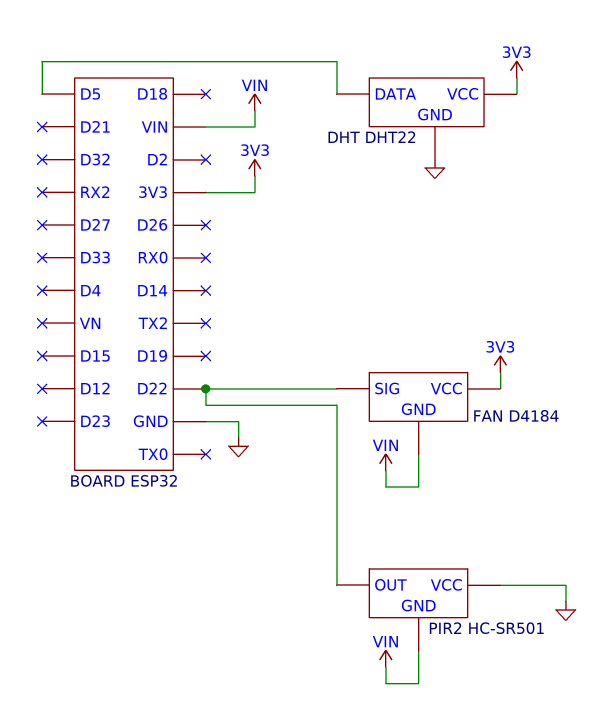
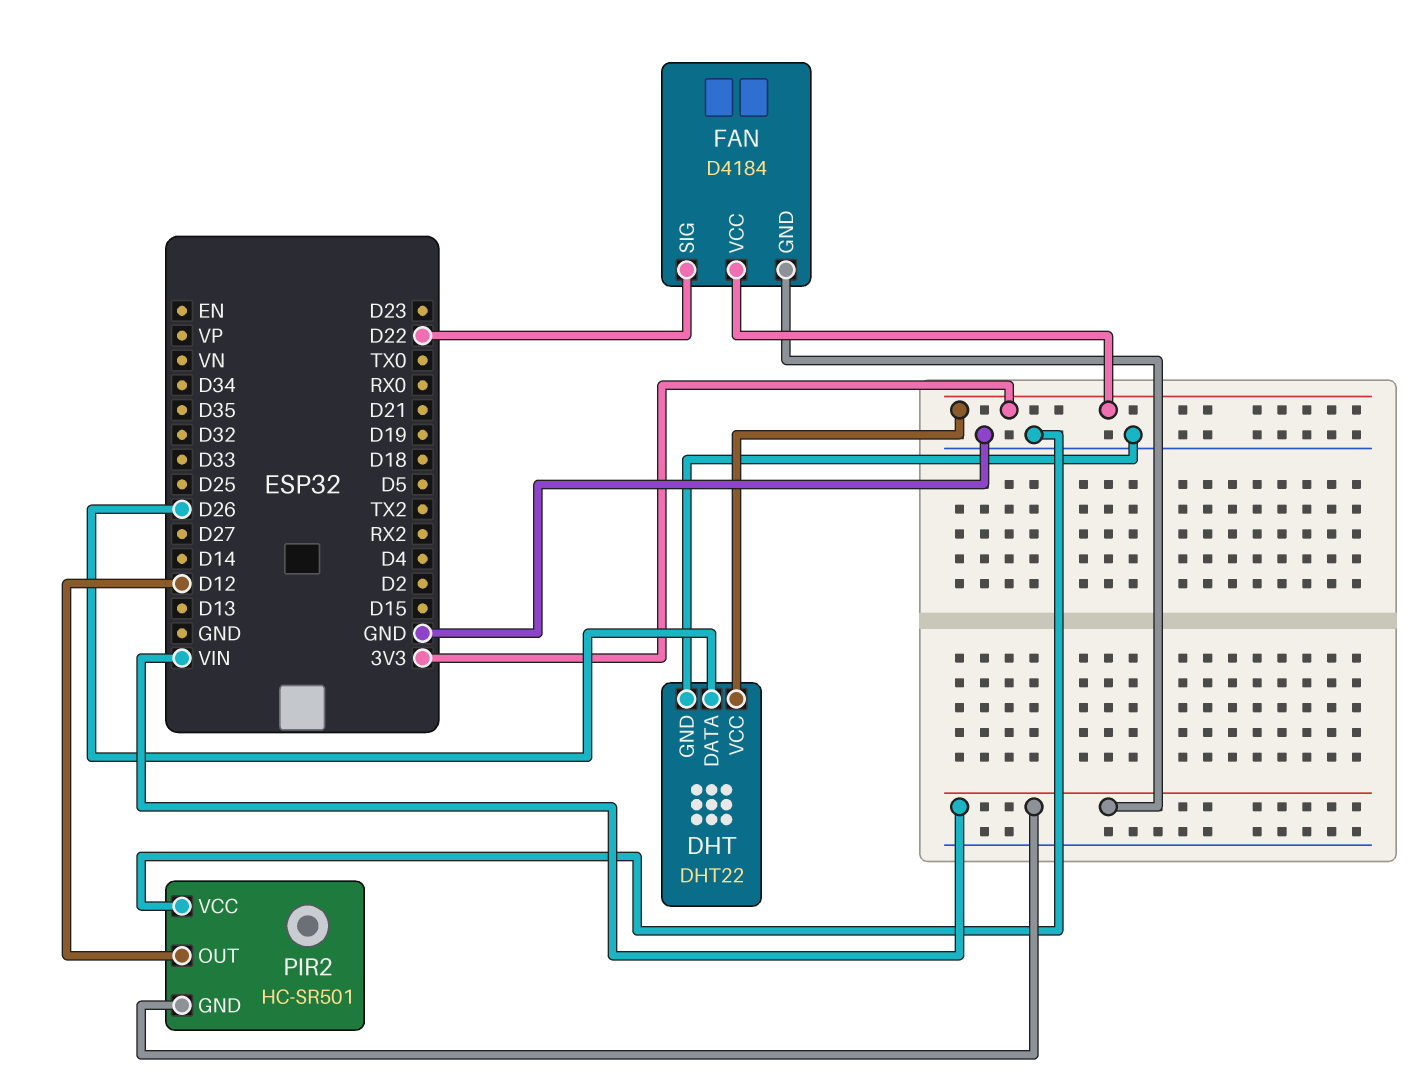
DHT pin DATA: D5 -> D26
PIR2 pin OUT: D22 -> D12

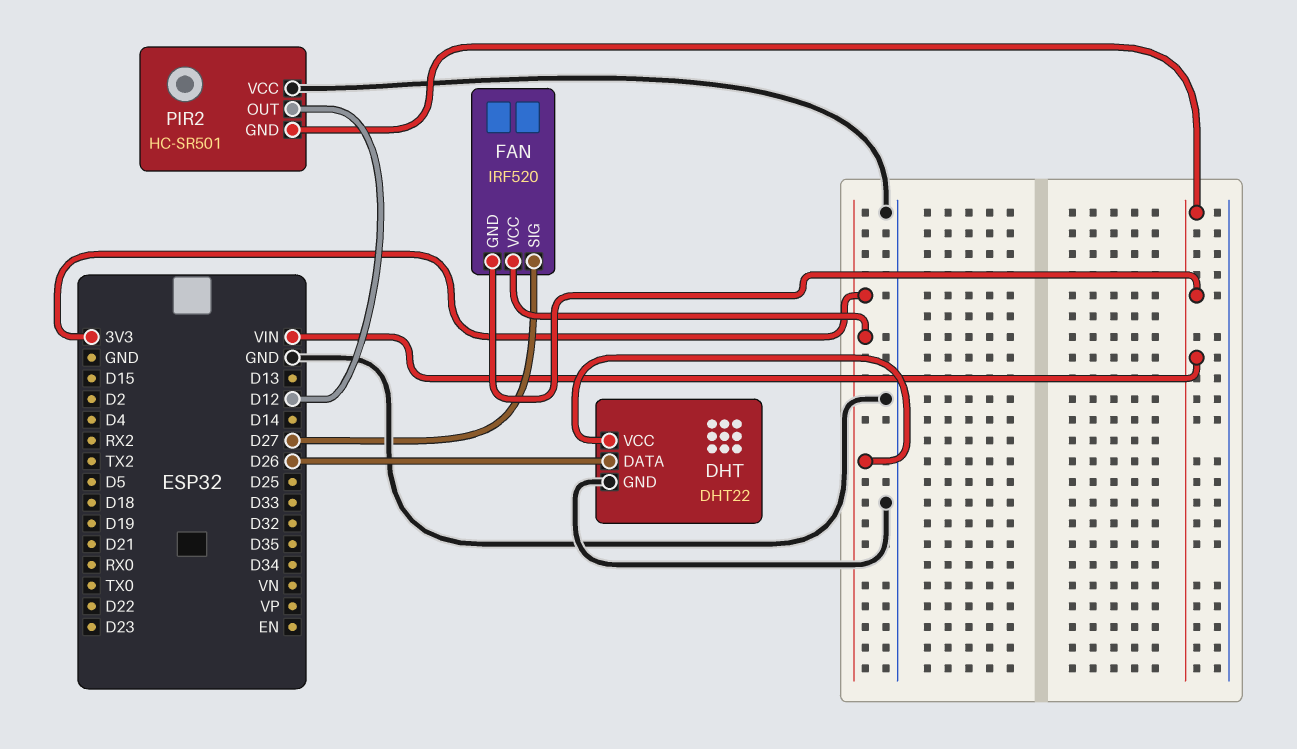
FAN: D4184 -> IRF520
FAN pin SIG: D22 -> D27

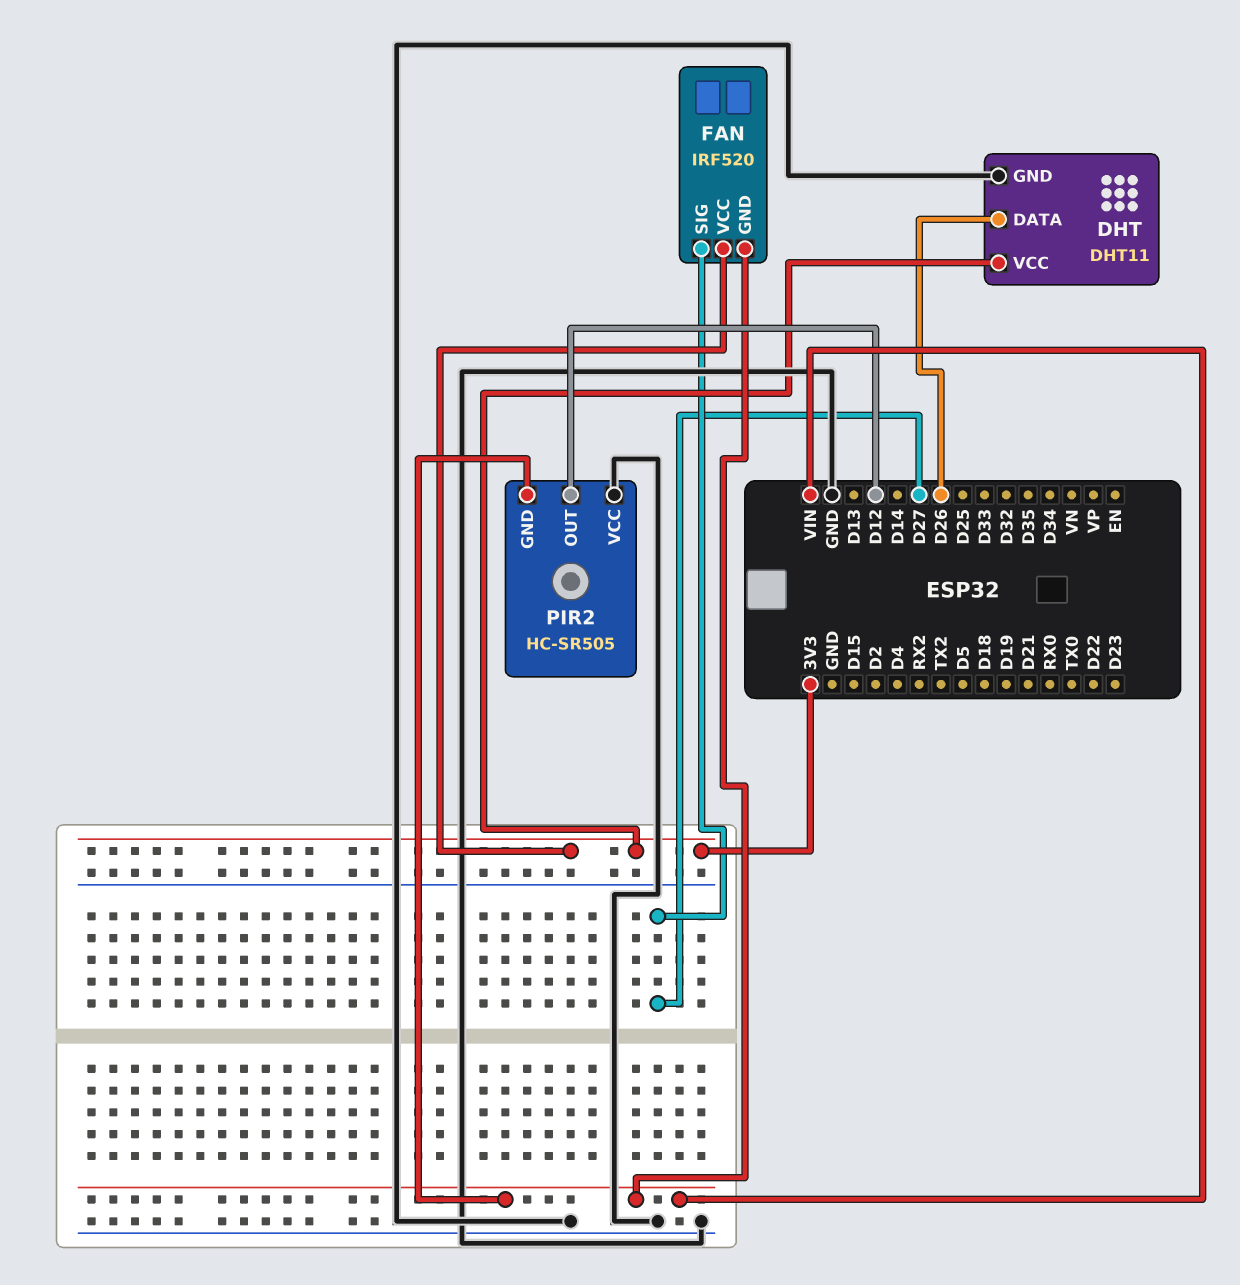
DHT: DHT22 -> DHT11
PIR2: HC-SR501 -> HC-SR505

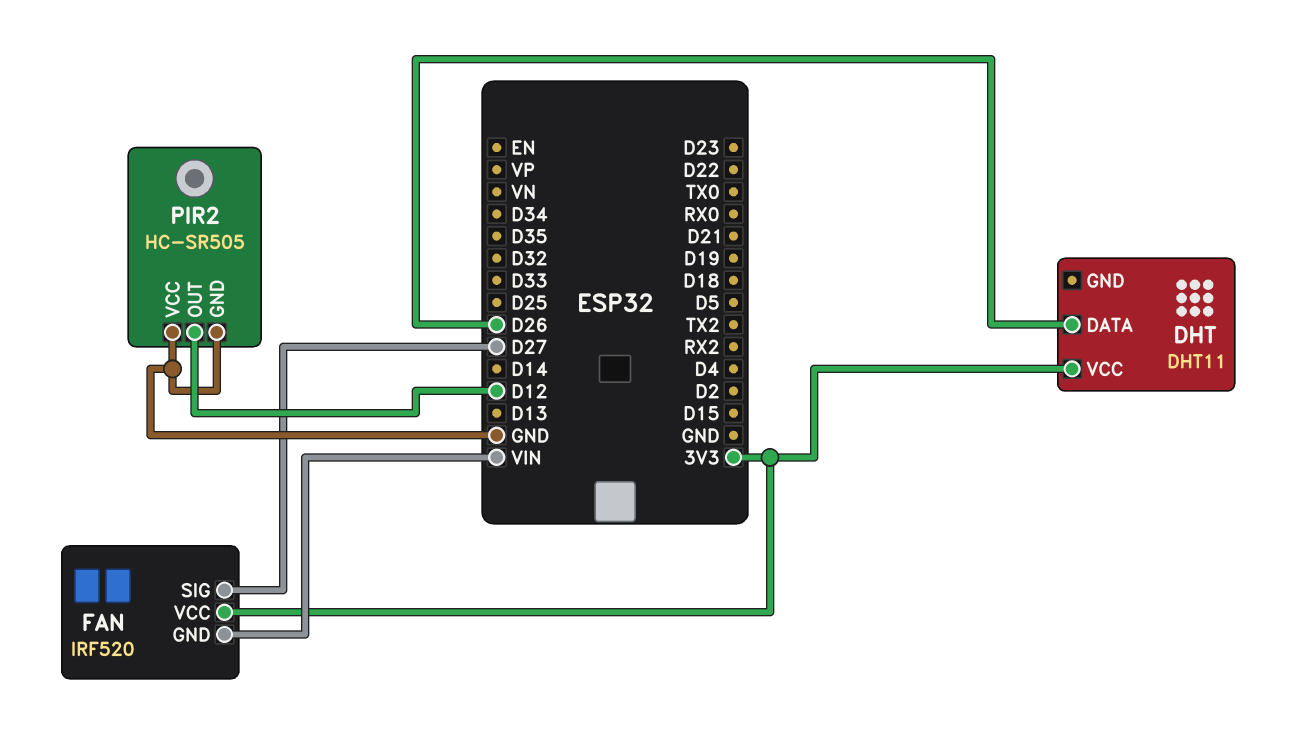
DHT pin GND: GND -> none
PIR2 pin GND: VIN -> GND

